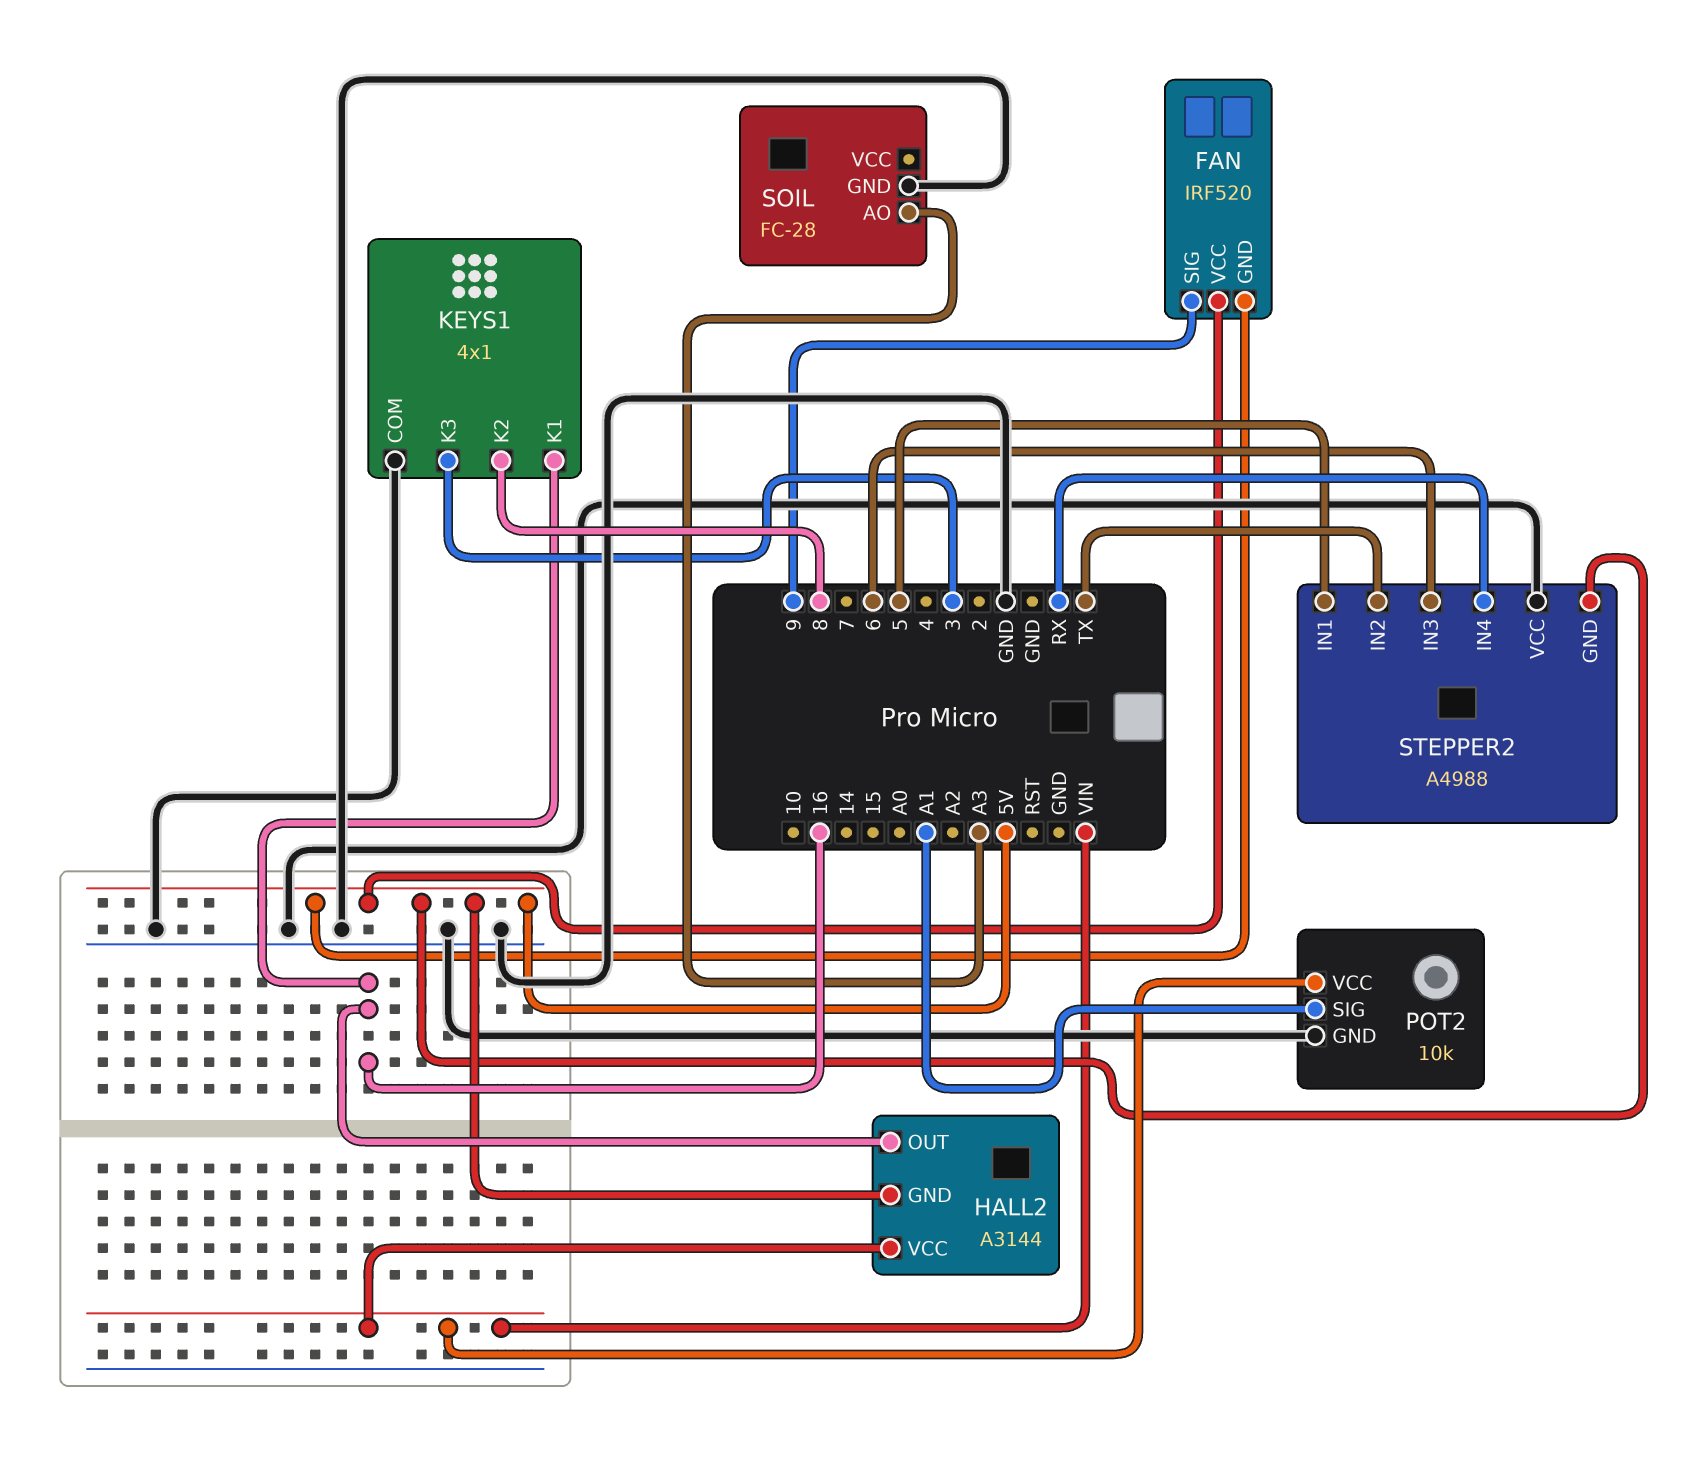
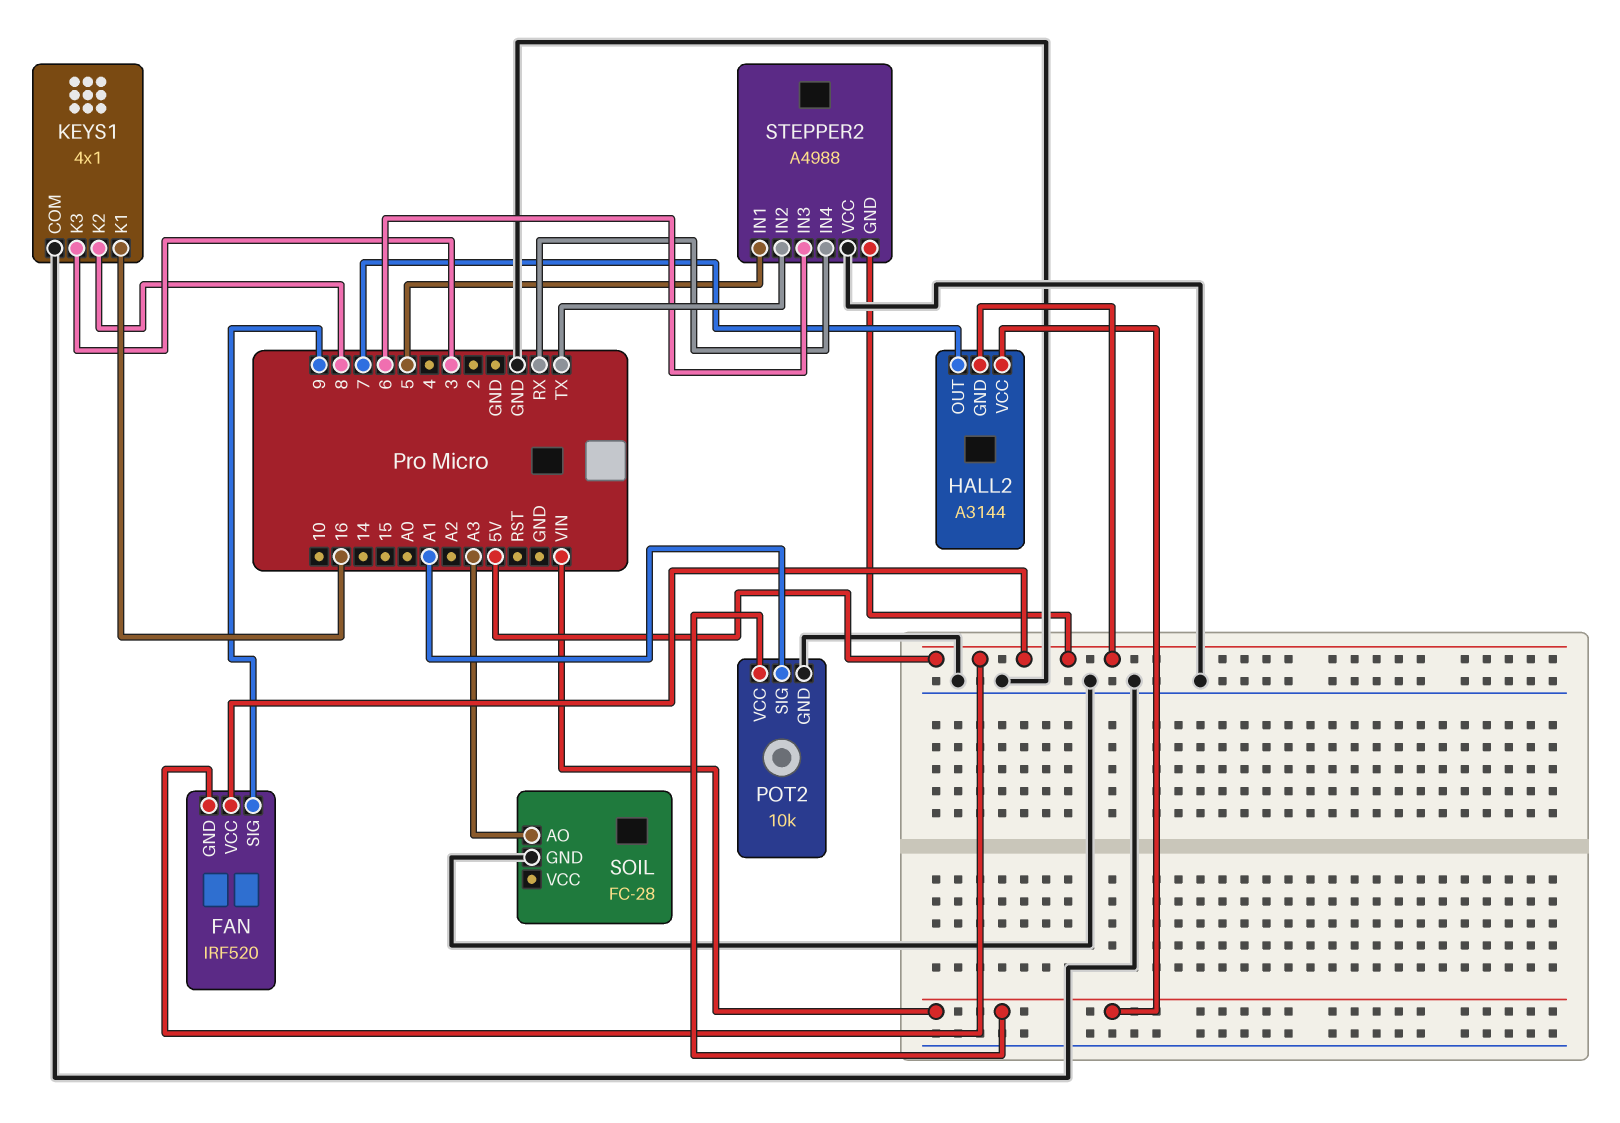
HALL2 pin OUT: 16 -> 7

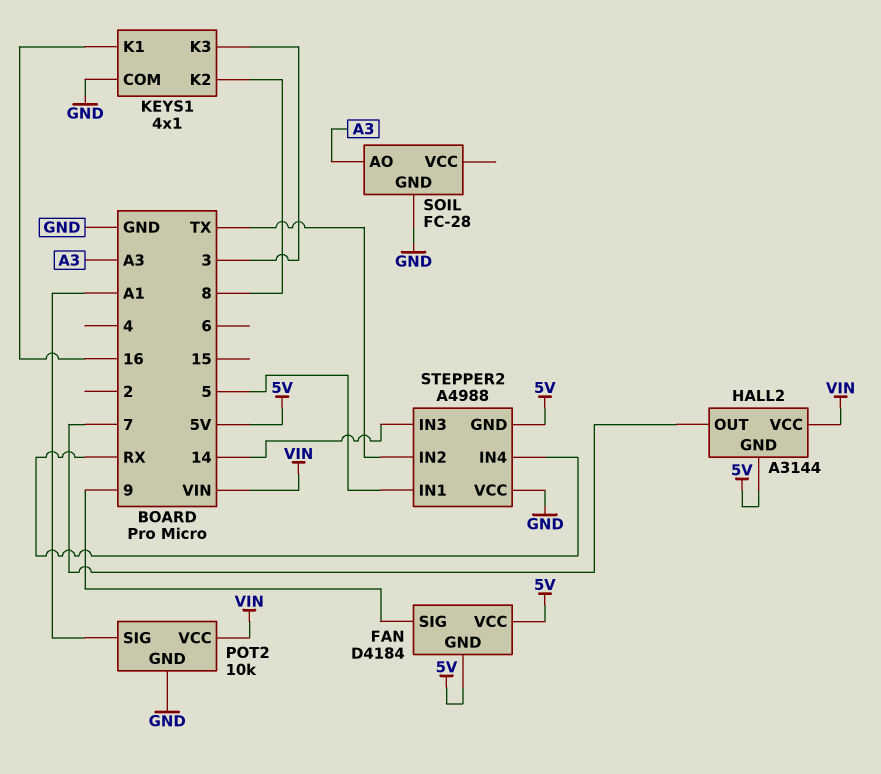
FAN: IRF520 -> D4184
STEPPER2 pin IN3: 6 -> 14

